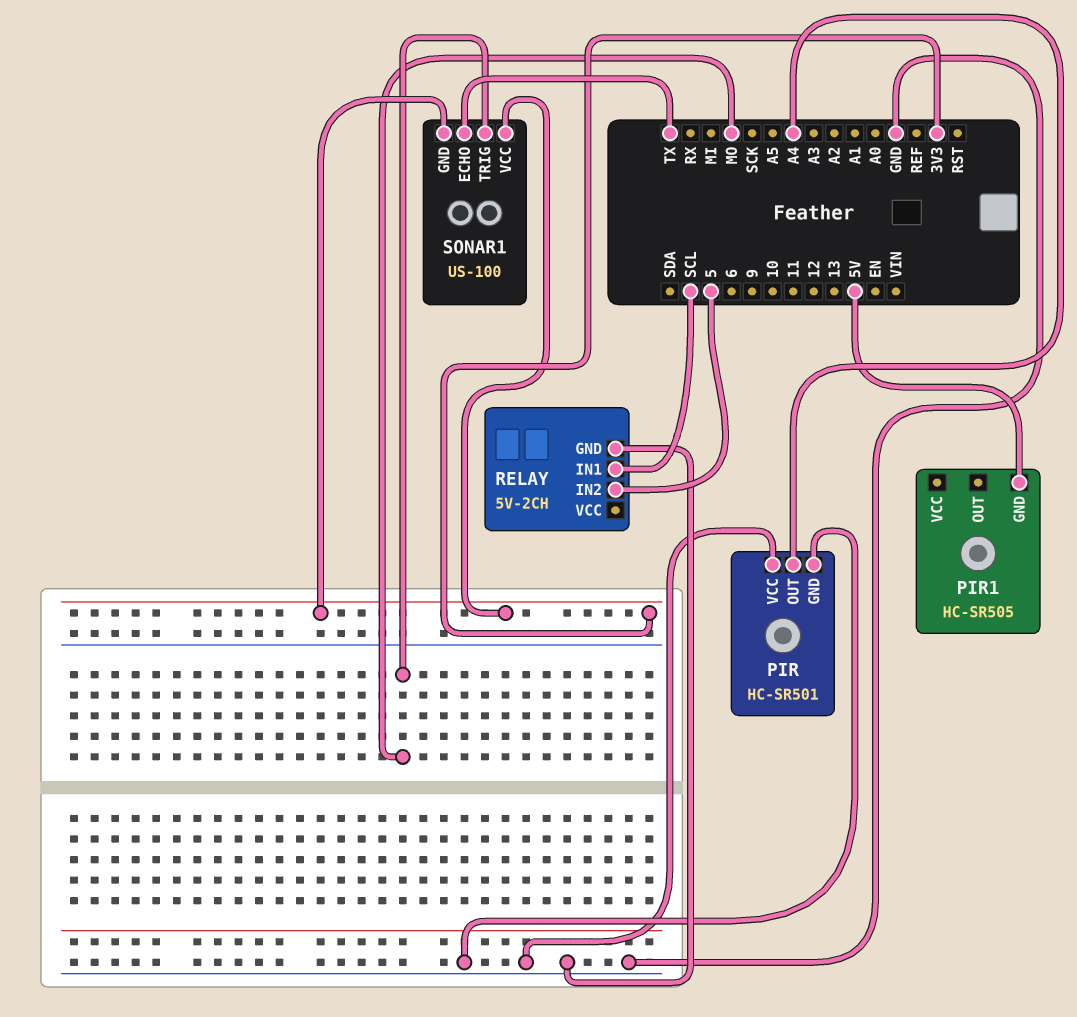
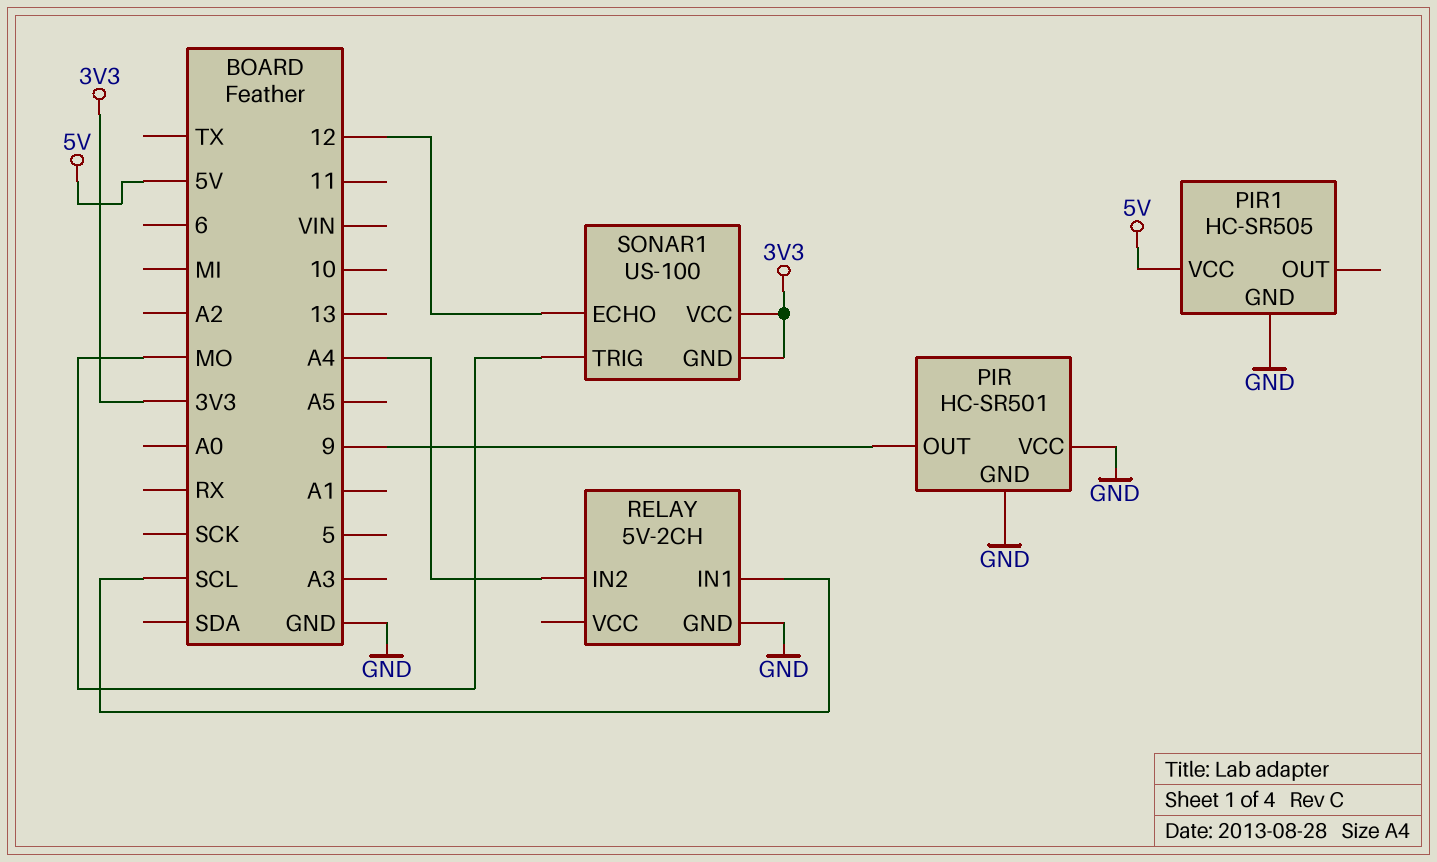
PIR pin OUT: A4 -> 9
PIR1 pin GND: 5V -> GND
PIR1 pin VCC: none -> 5V
RELAY pin IN2: 5 -> A4
SONAR1 pin ECHO: TX -> 12

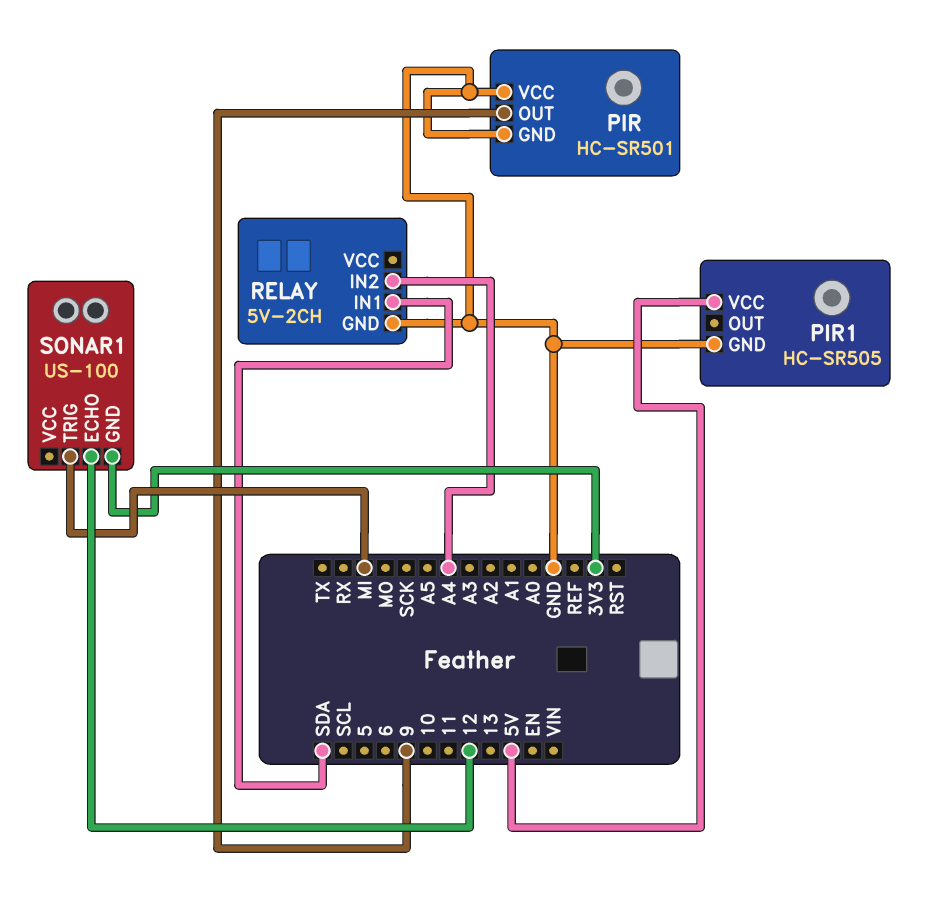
RELAY pin IN1: SCL -> SDA
SONAR1 pin TRIG: MO -> MI
SONAR1 pin VCC: 3V3 -> none

